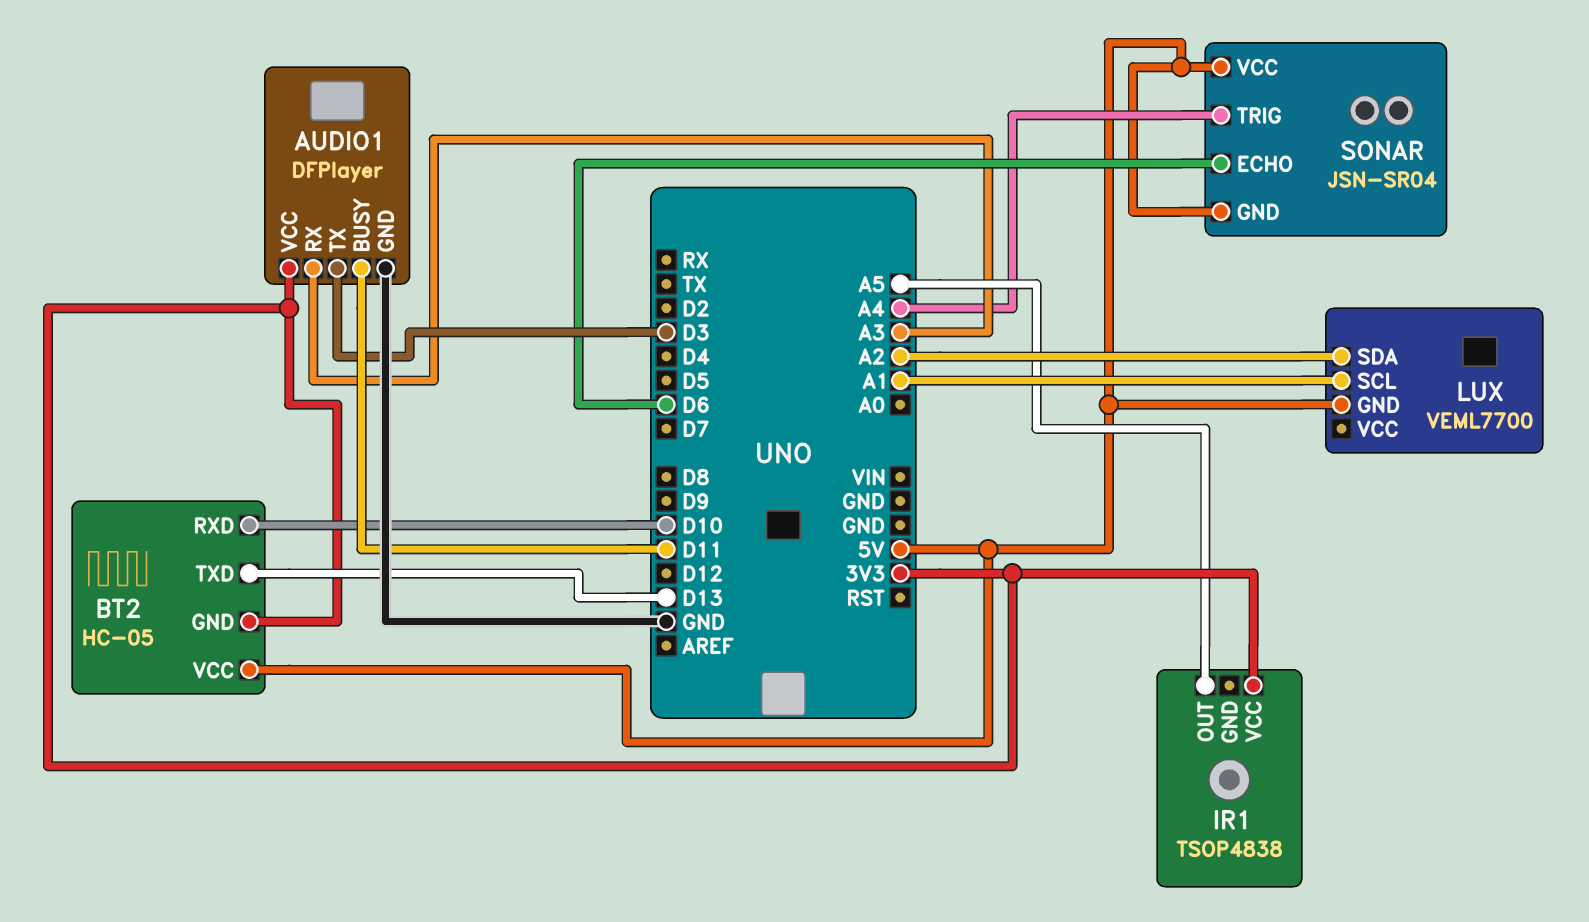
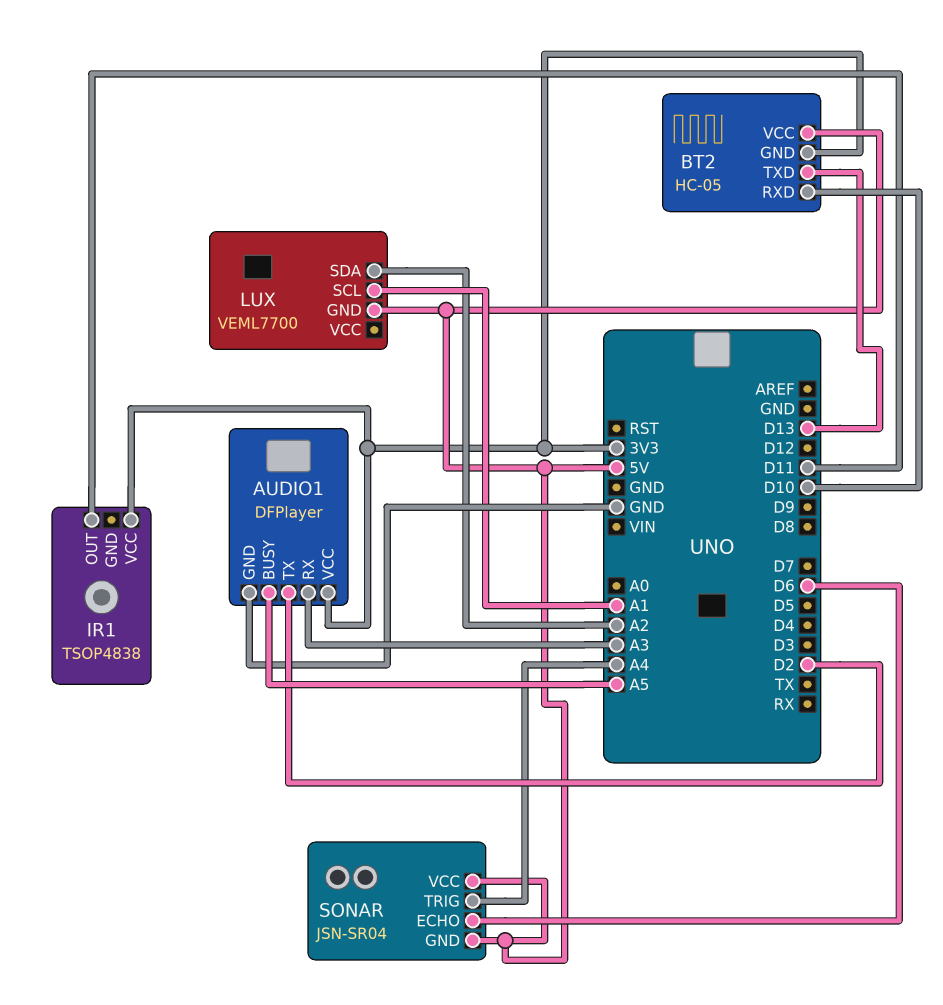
AUDIO1 pin BUSY: D11 -> A5
AUDIO1 pin TX: D3 -> D2
IR1 pin OUT: A5 -> D11

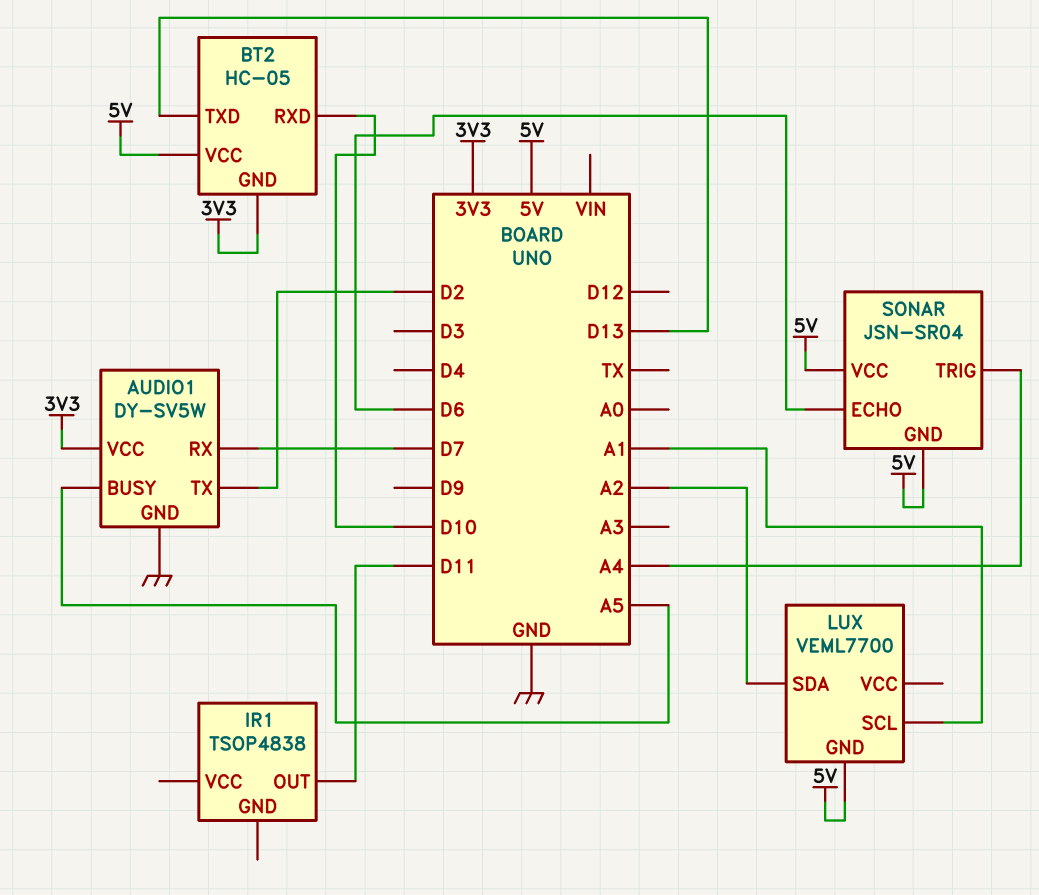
AUDIO1: DFPlayer -> DY-SV5W
AUDIO1 pin RX: A3 -> D7
IR1 pin VCC: 3V3 -> none

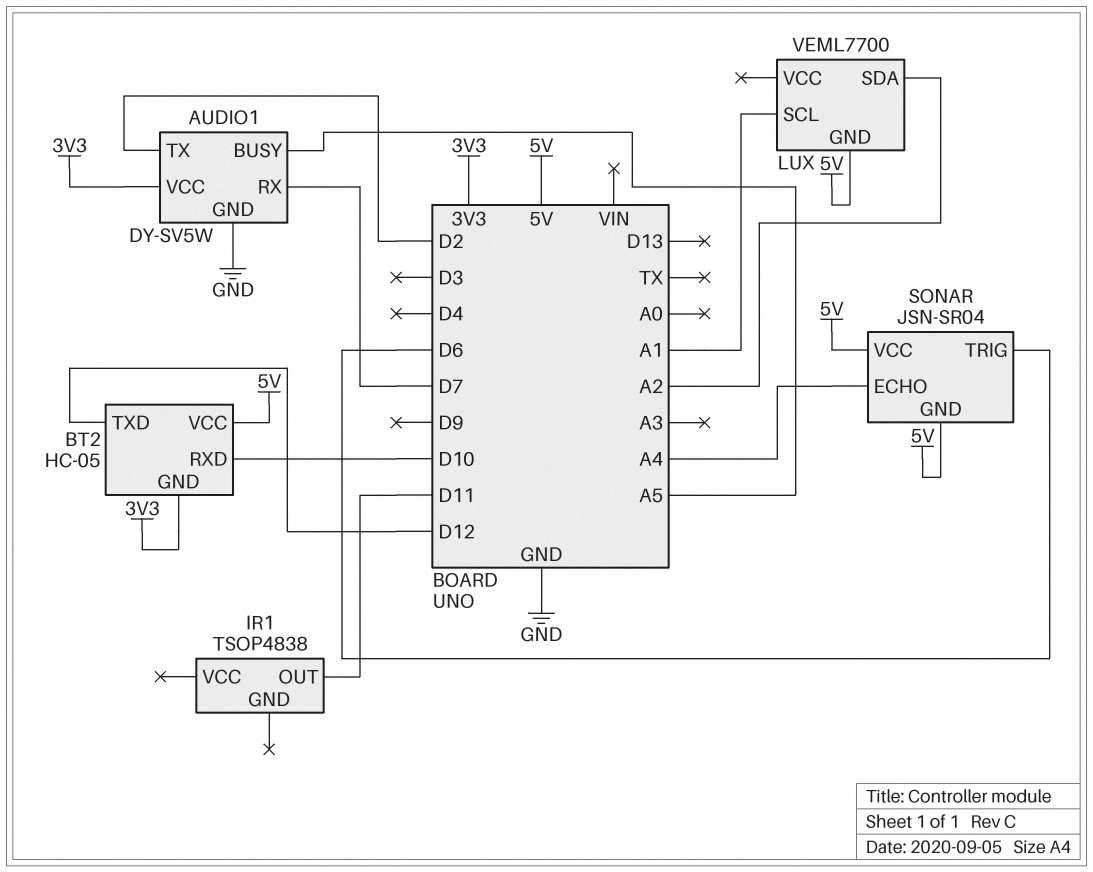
BT2 pin TXD: D13 -> D12
SONAR pin ECHO: D6 -> A4
SONAR pin TRIG: A4 -> D6

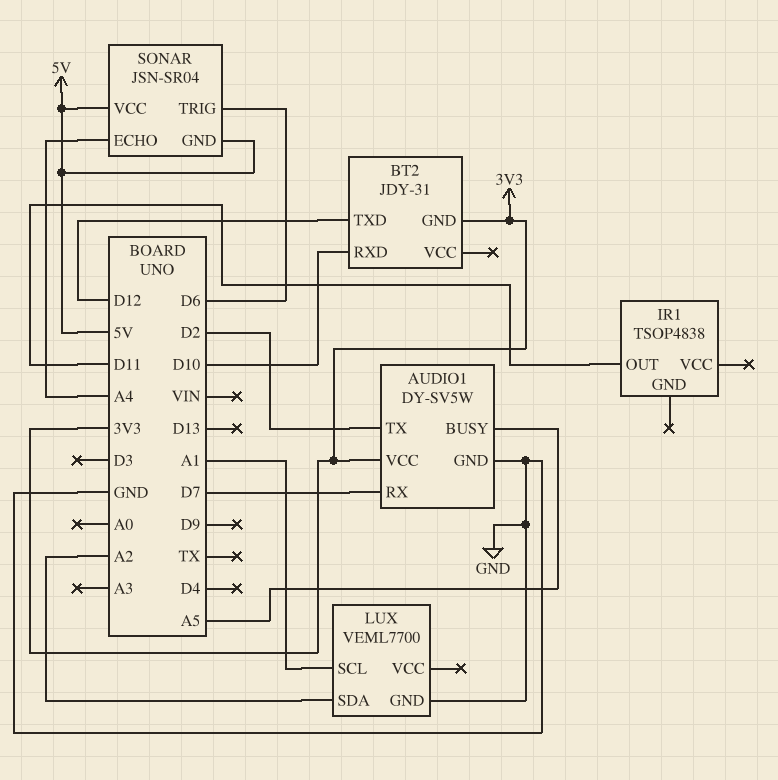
BT2: HC-05 -> JDY-31
BT2 pin VCC: 5V -> none
LUX pin GND: 5V -> GND

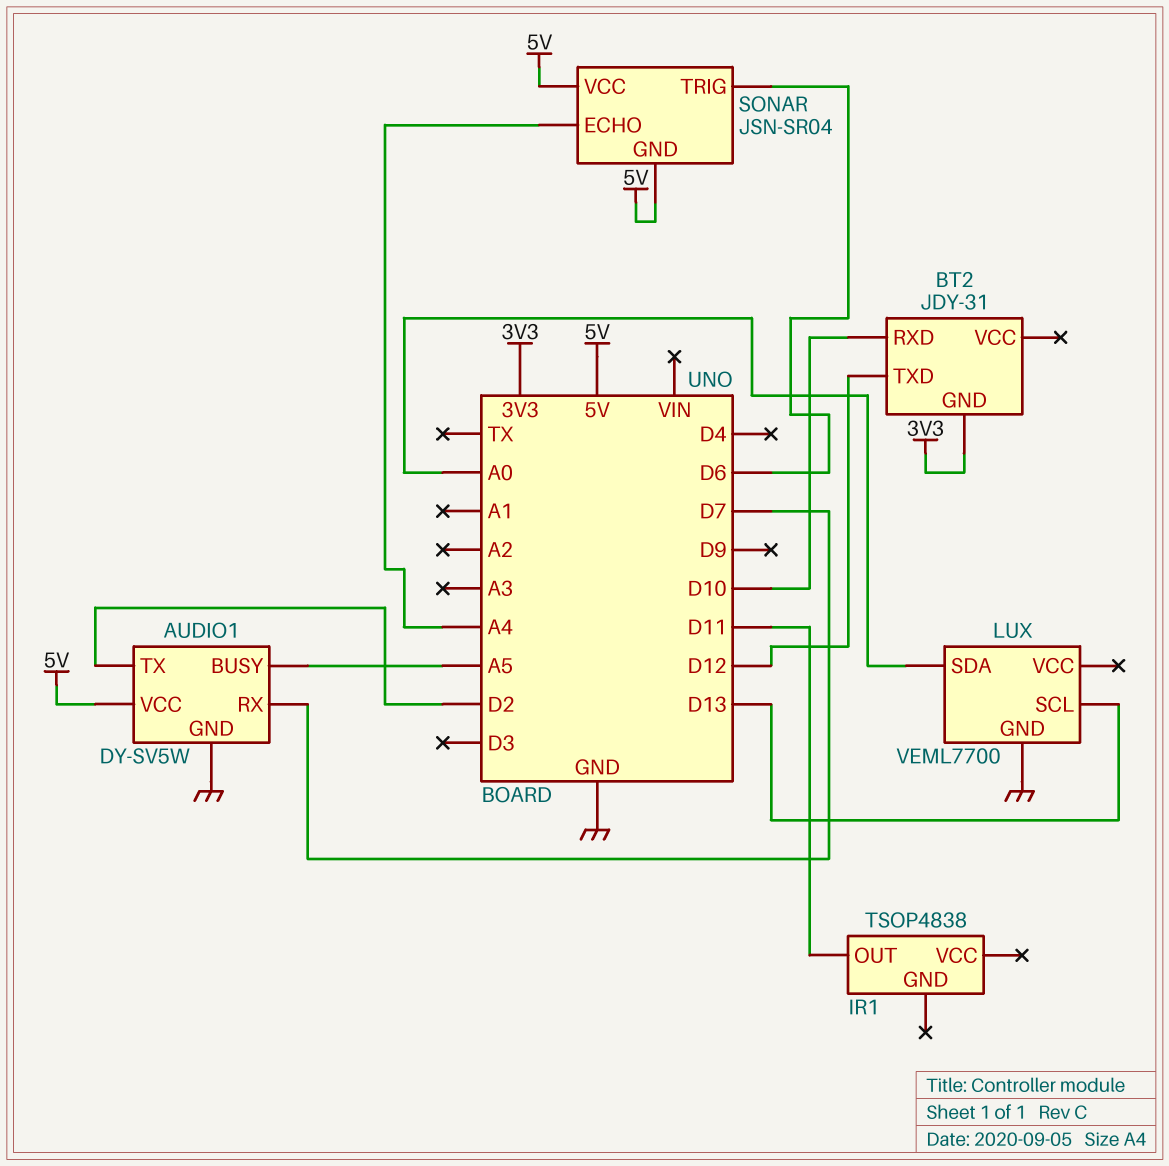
AUDIO1 pin VCC: 3V3 -> 5V
LUX pin SCL: A1 -> D13
LUX pin SDA: A2 -> A0

